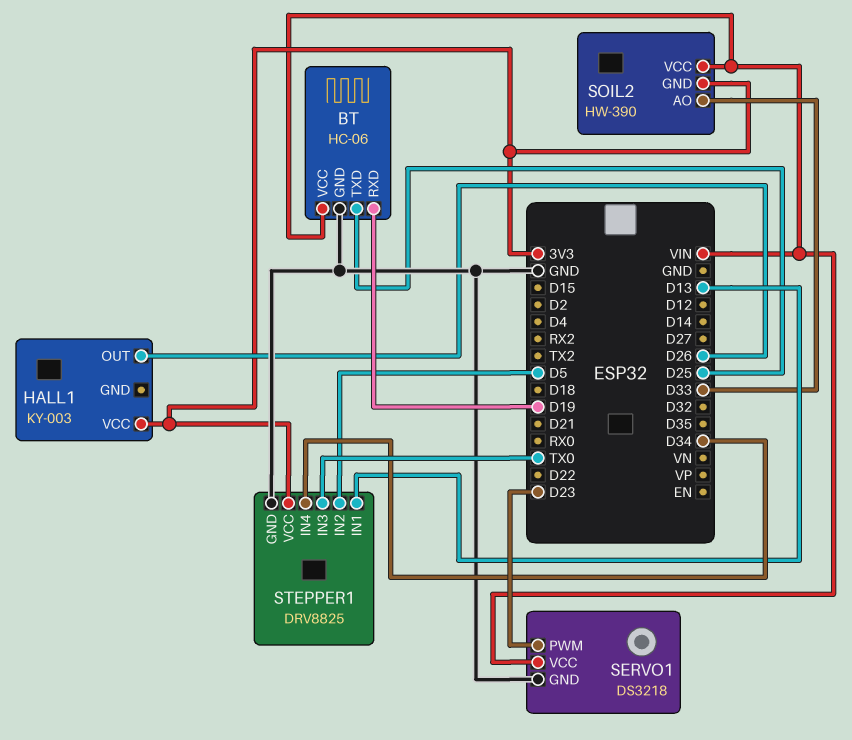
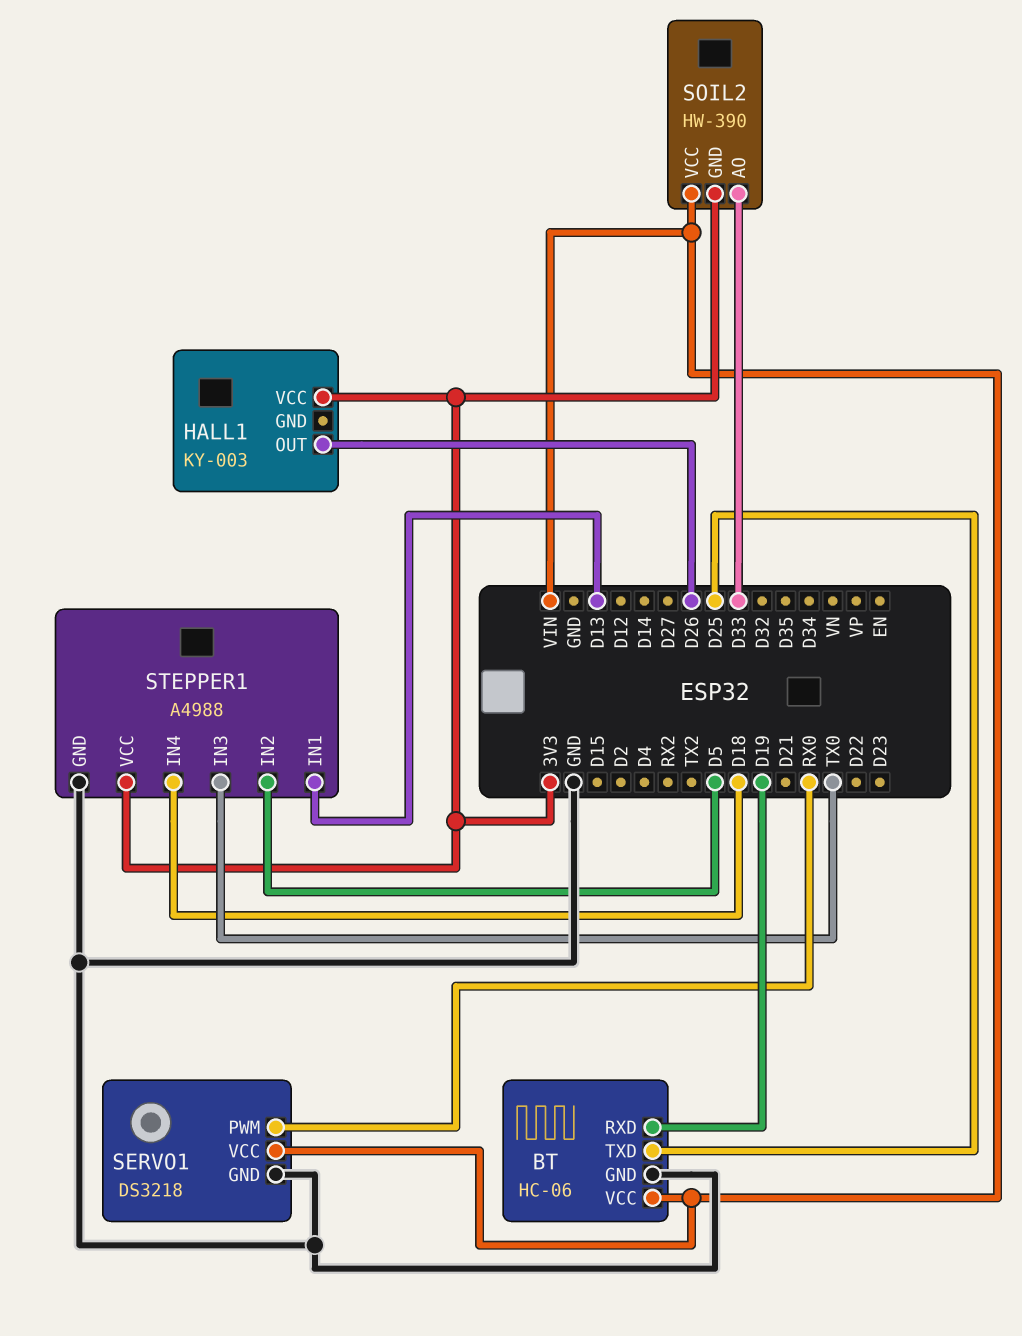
SERVO1 pin PWM: D23 -> RX0
STEPPER1: DRV8825 -> A4988
STEPPER1 pin IN4: D34 -> D18

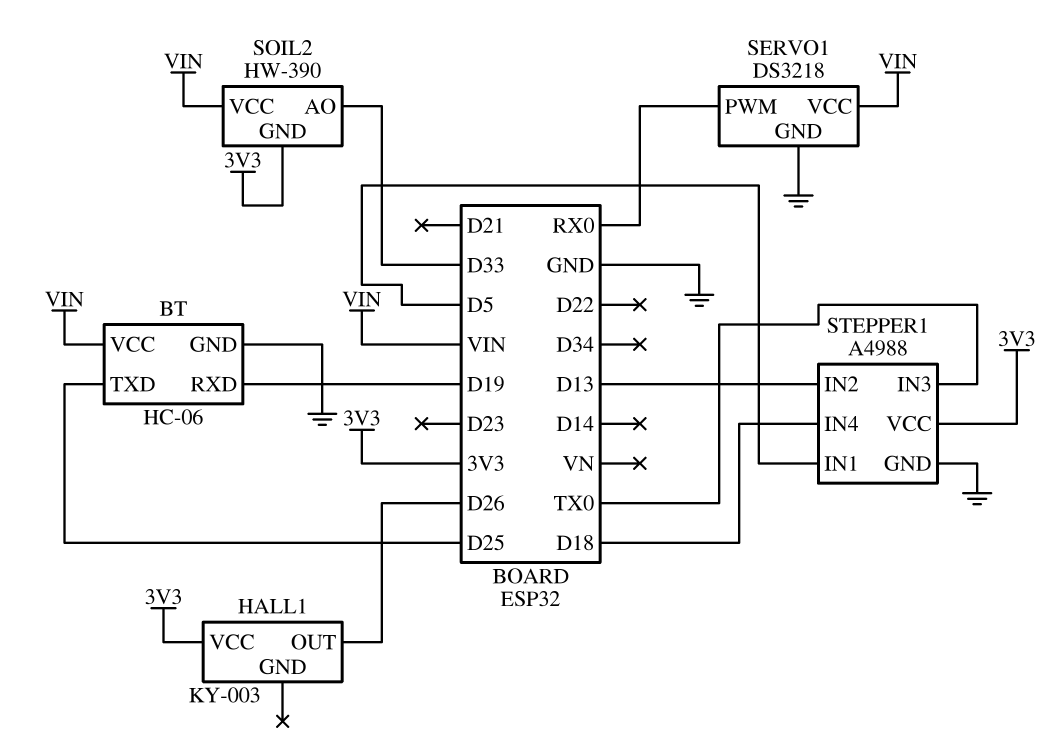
STEPPER1 pin IN1: D13 -> D5
STEPPER1 pin IN2: D5 -> D13

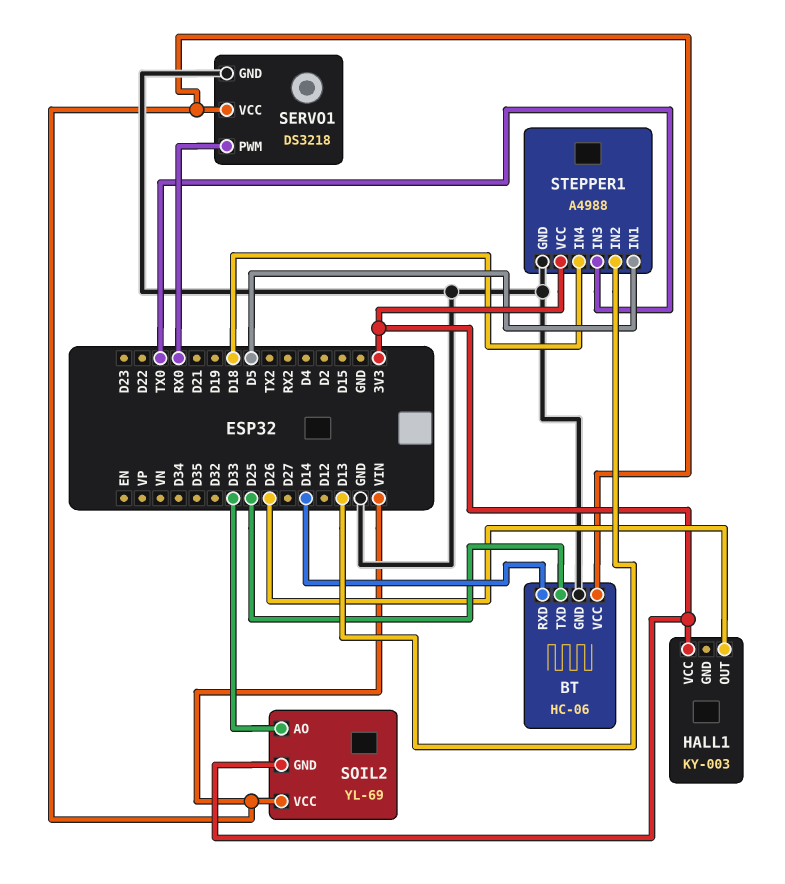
BT pin RXD: D19 -> D14
SOIL2: HW-390 -> YL-69

